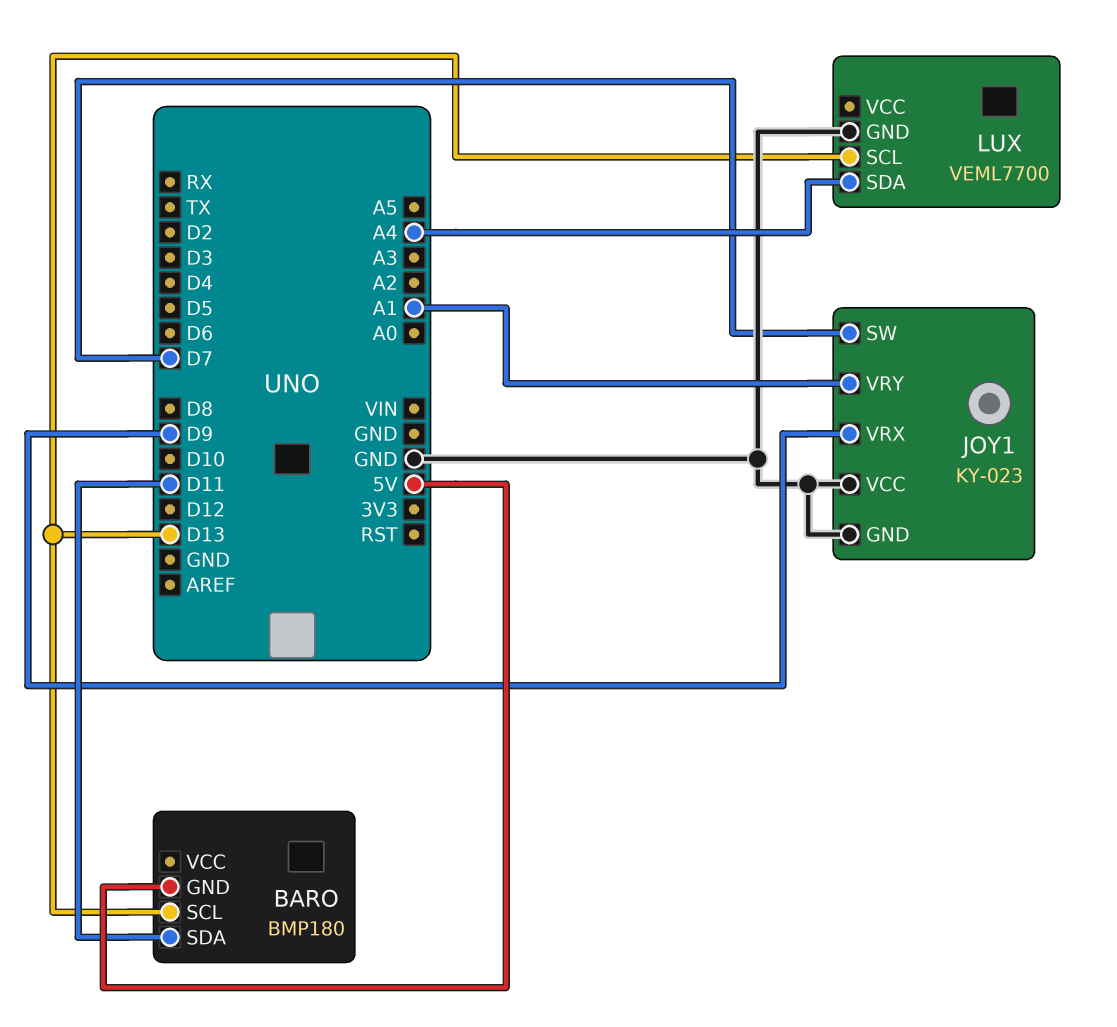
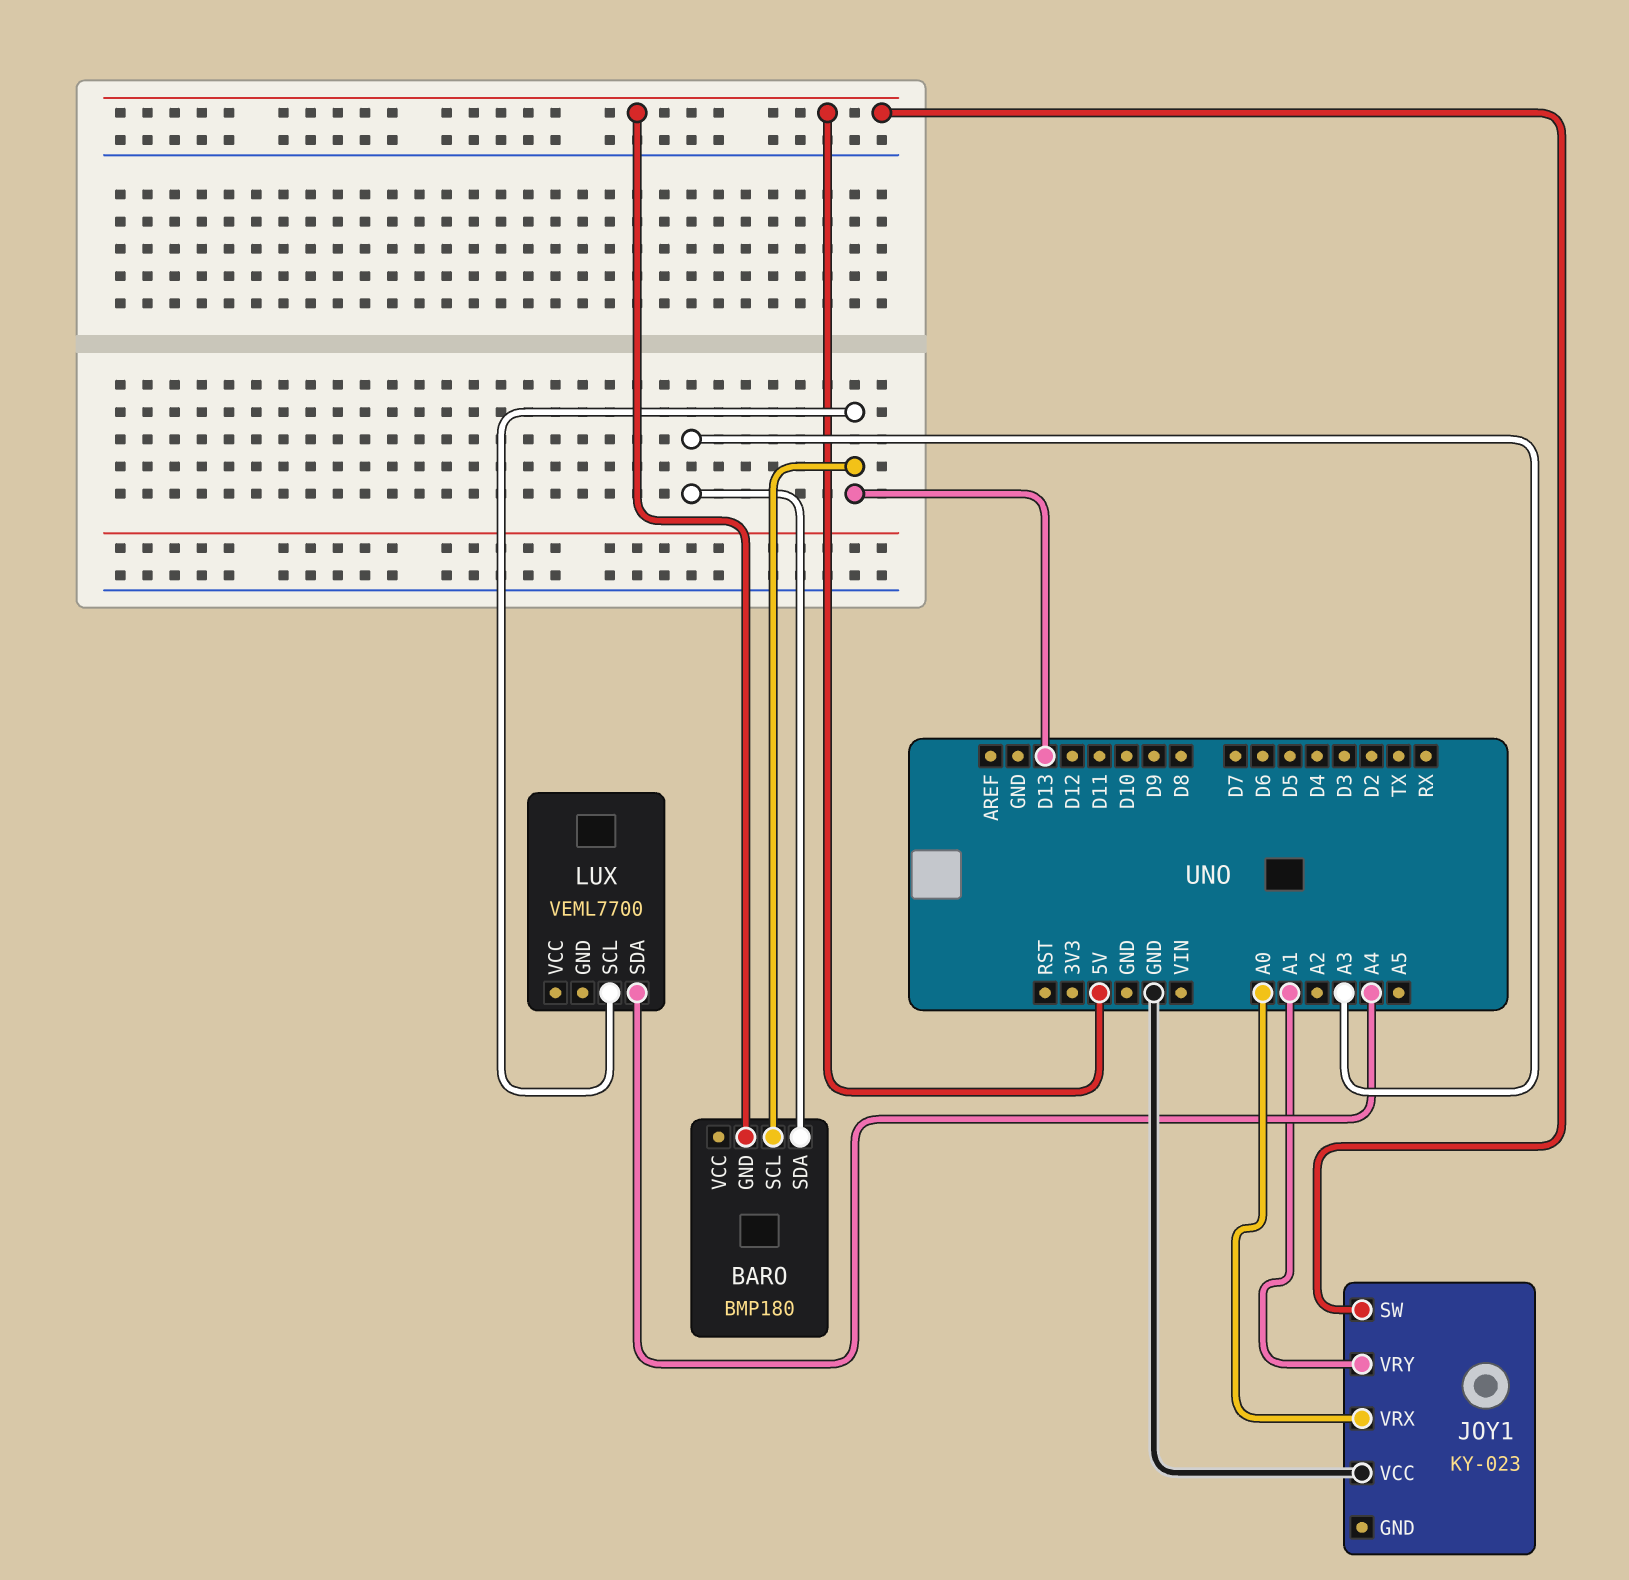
BARO pin SDA: D11 -> A3
JOY1 pin GND: GND -> none
JOY1 pin SW: D7 -> 5V
JOY1 pin VRX: D9 -> A0
LUX pin GND: GND -> none

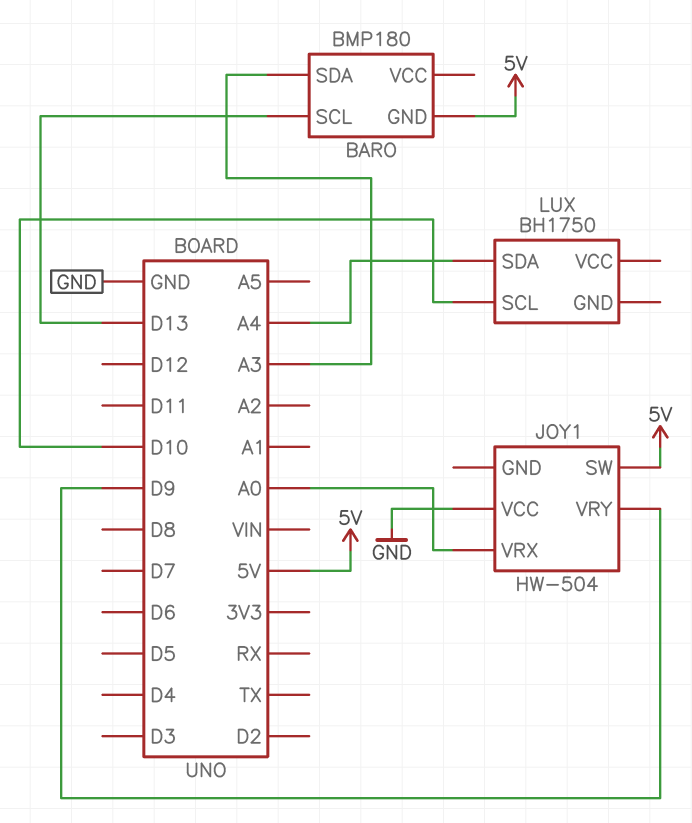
JOY1: KY-023 -> HW-504
JOY1 pin VRY: A1 -> D9
LUX: VEML7700 -> BH1750
LUX pin SCL: D13 -> D10

